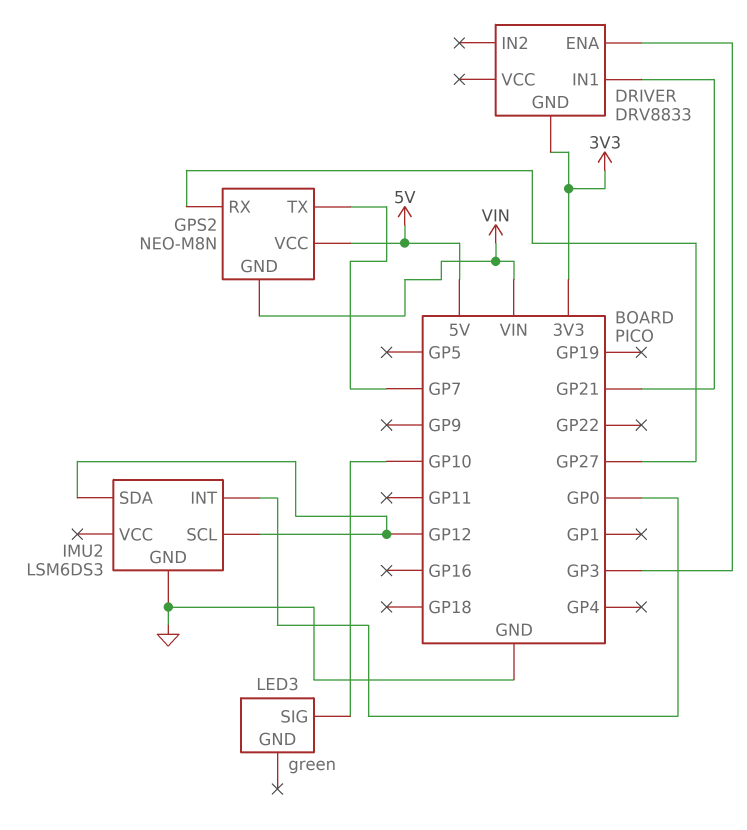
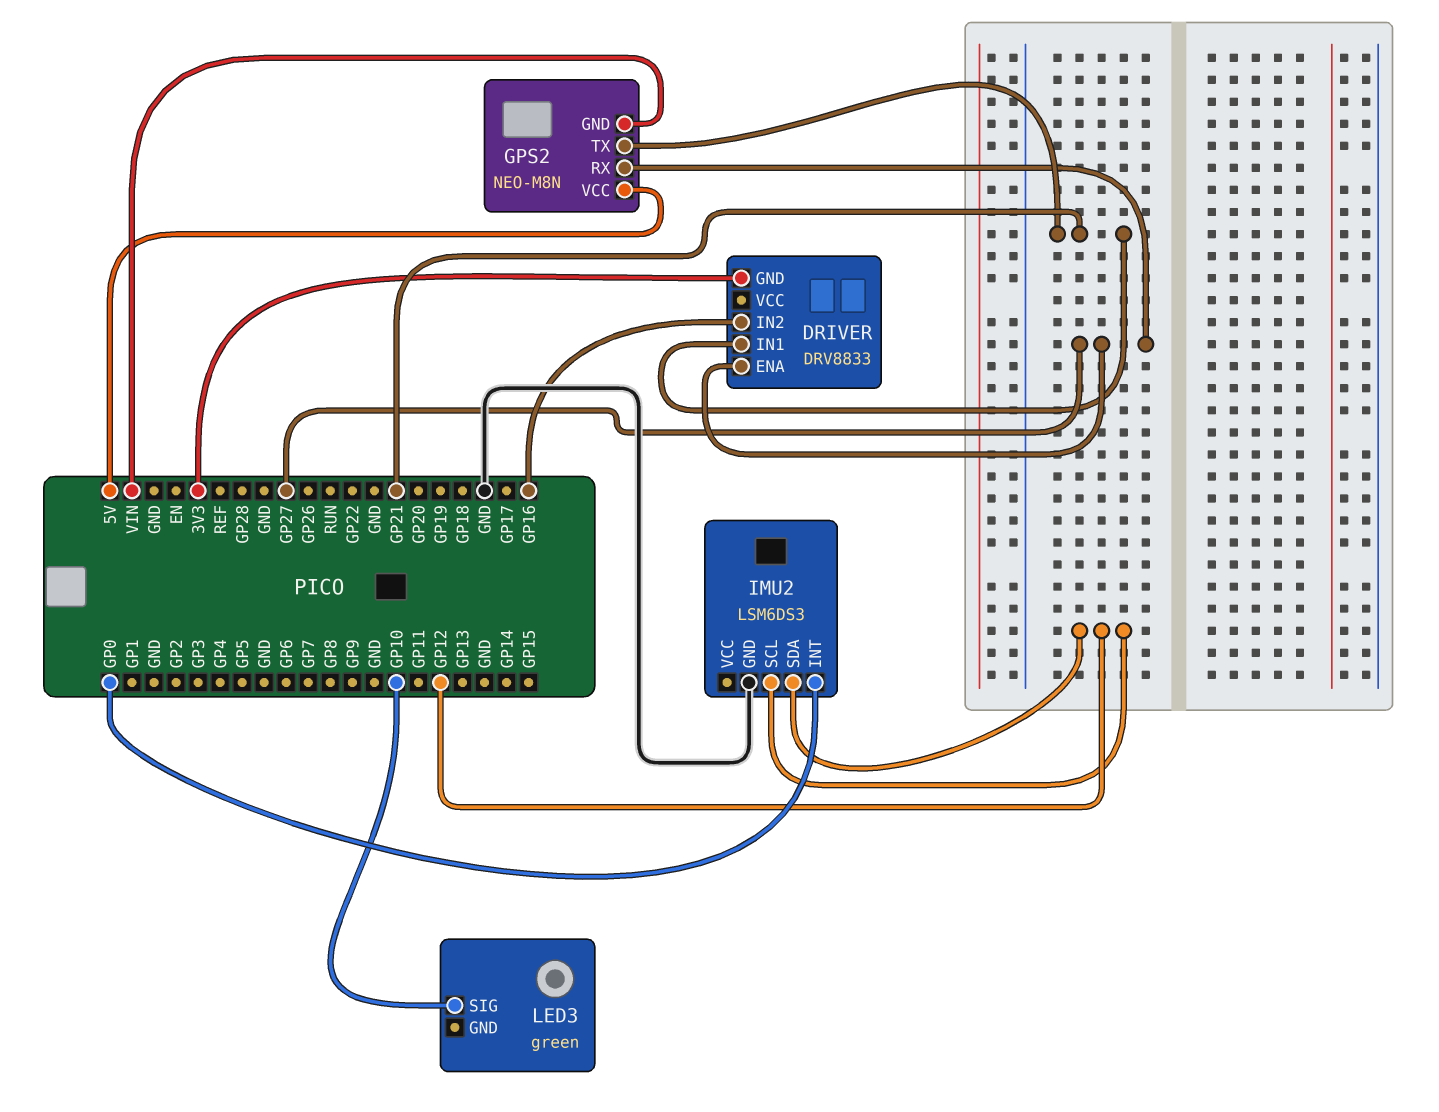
DRIVER pin ENA: GP3 -> GP27
DRIVER pin IN2: none -> GP16
GPS2 pin TX: GP7 -> GP21

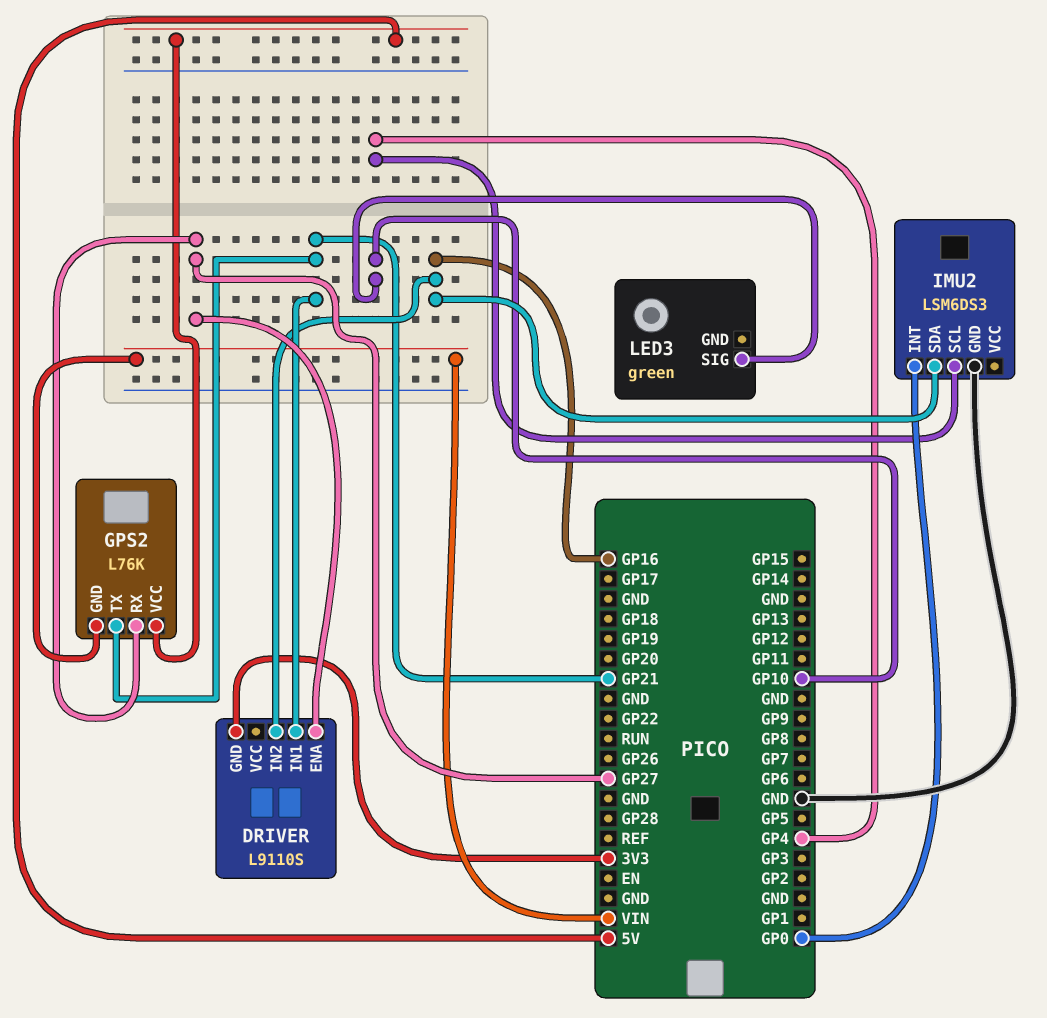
DRIVER: DRV8833 -> L9110S
GPS2: NEO-M8N -> L76K
IMU2 pin SCL: GP12 -> GP4
IMU2 pin SDA: GP12 -> GP16

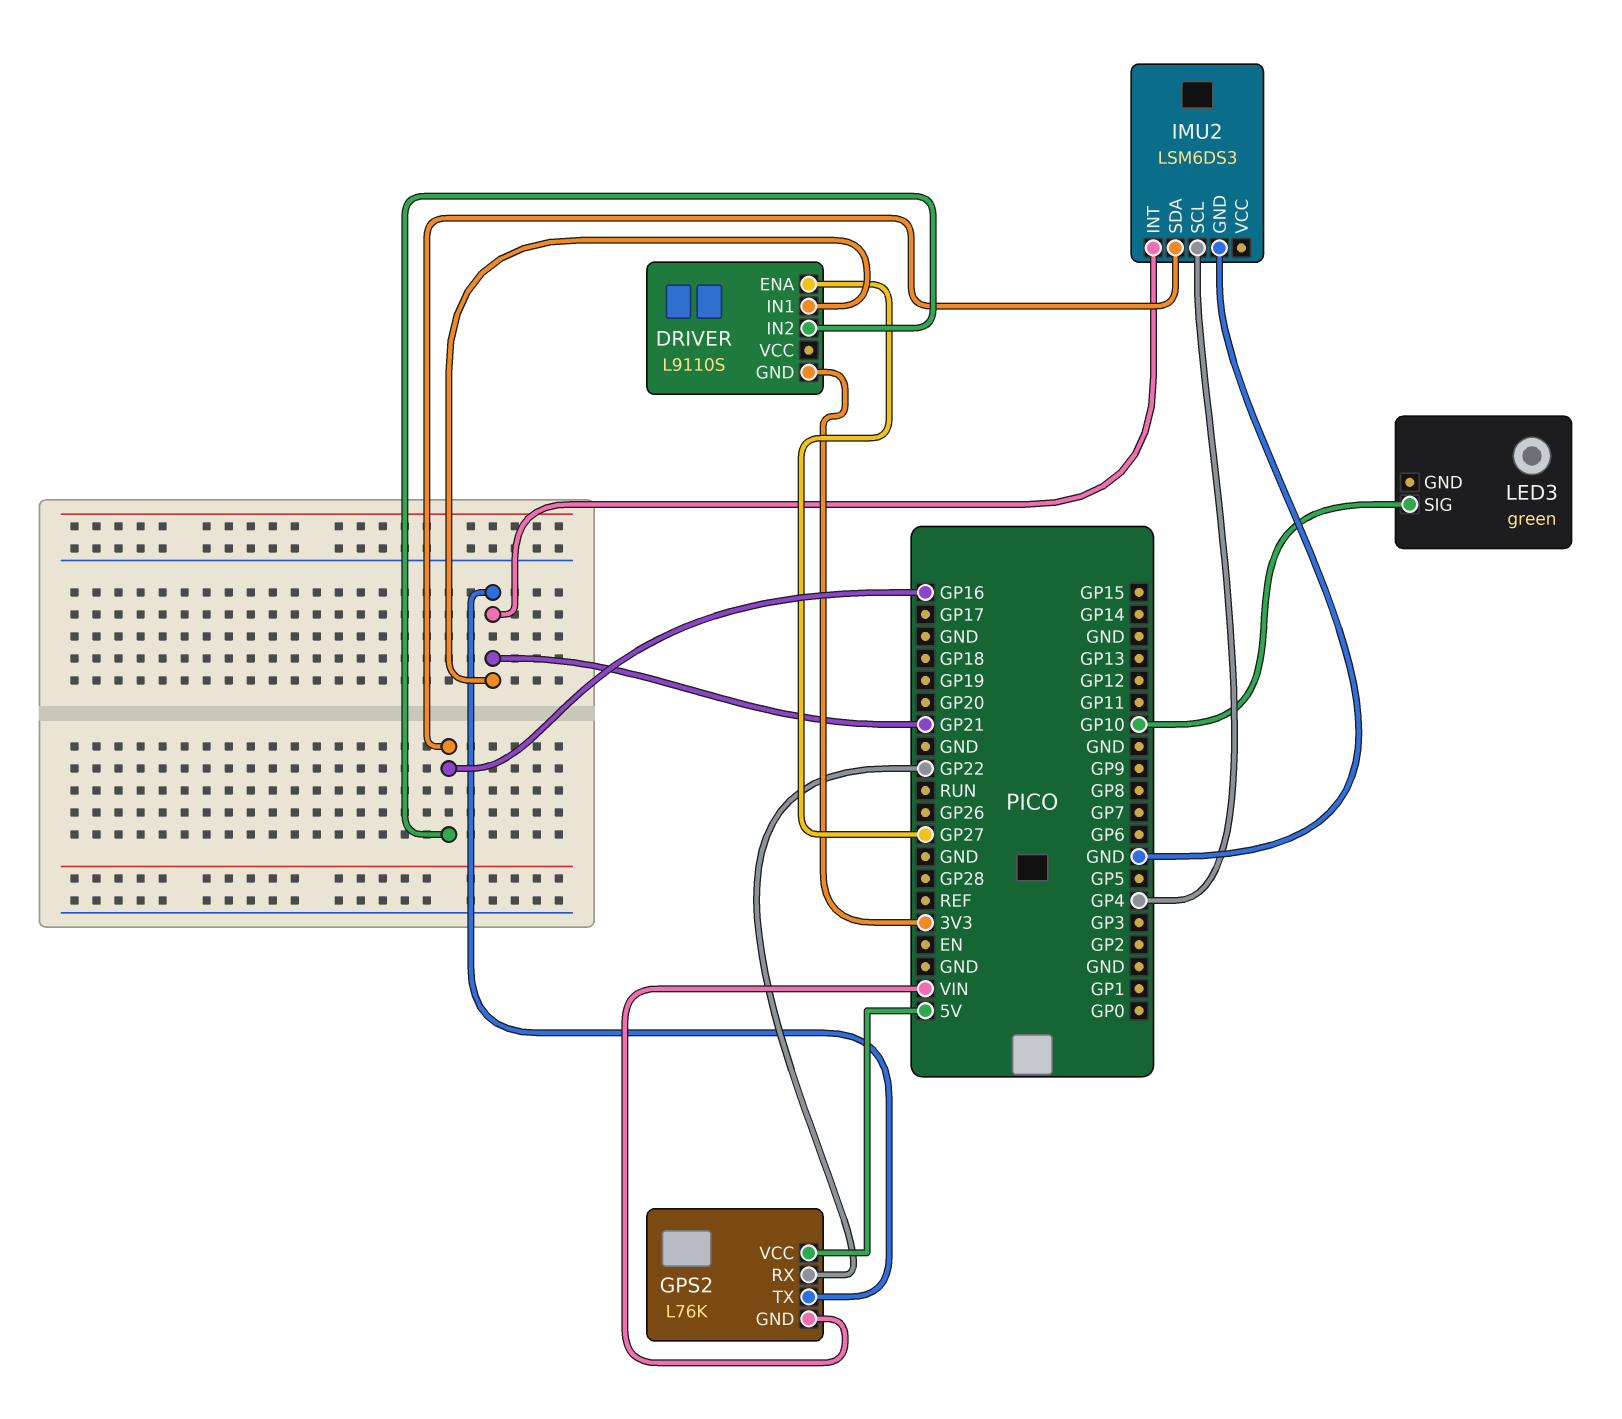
GPS2 pin RX: GP27 -> GP22
IMU2 pin INT: GP0 -> GP21

